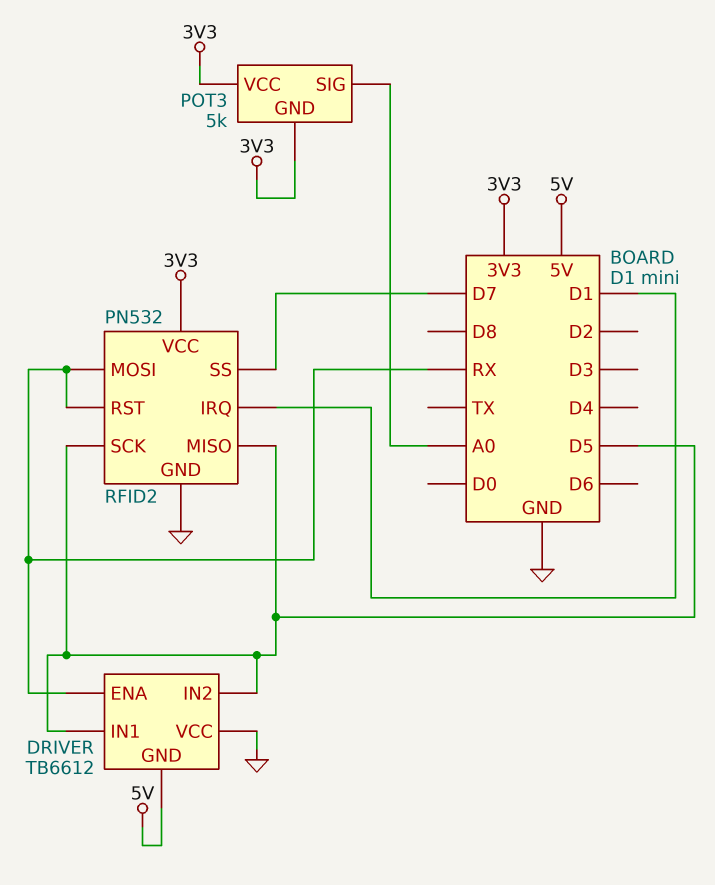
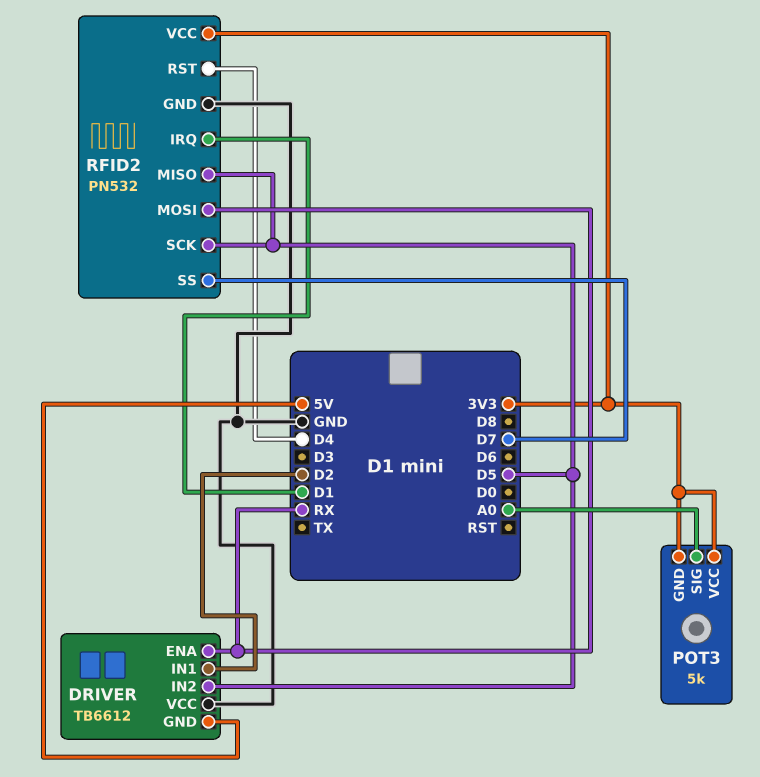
DRIVER pin IN1: D5 -> D2
RFID2 pin RST: RX -> D4

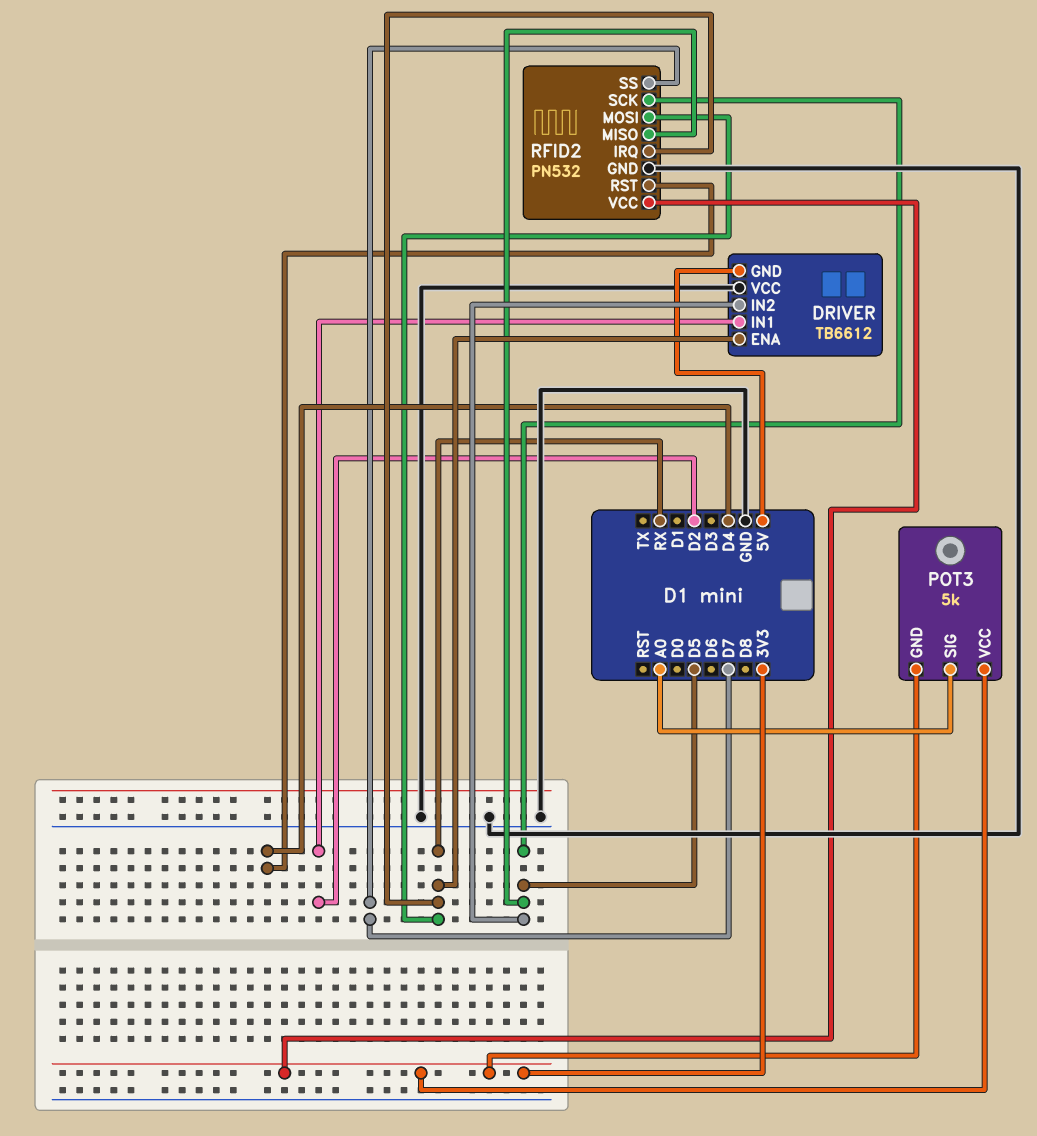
RFID2 pin IRQ: D1 -> RX

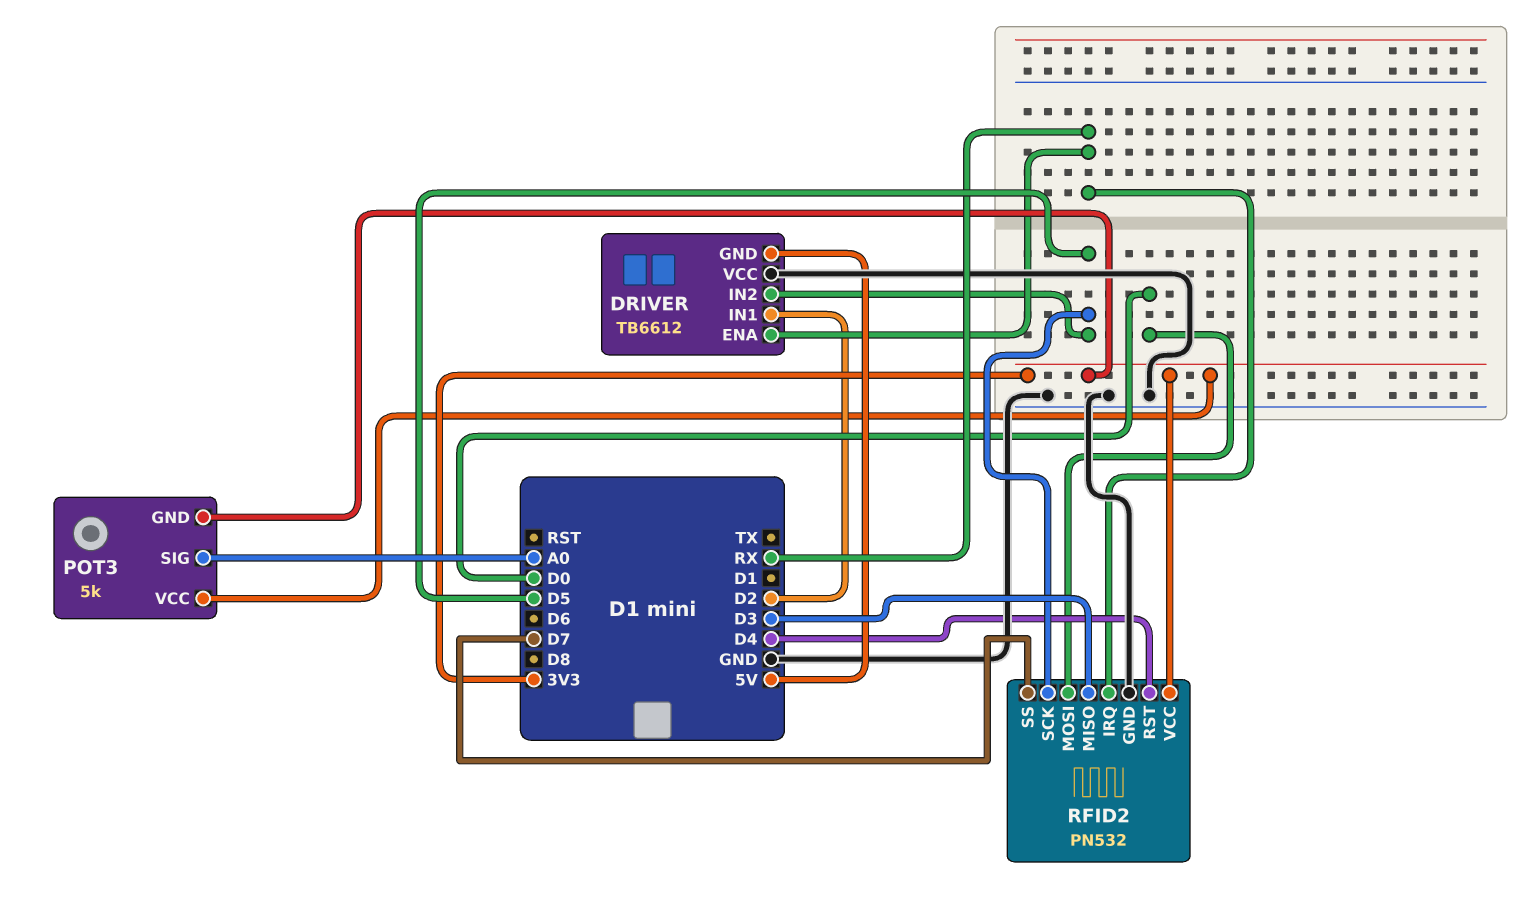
RFID2 pin MISO: D5 -> D3
RFID2 pin MOSI: RX -> D0

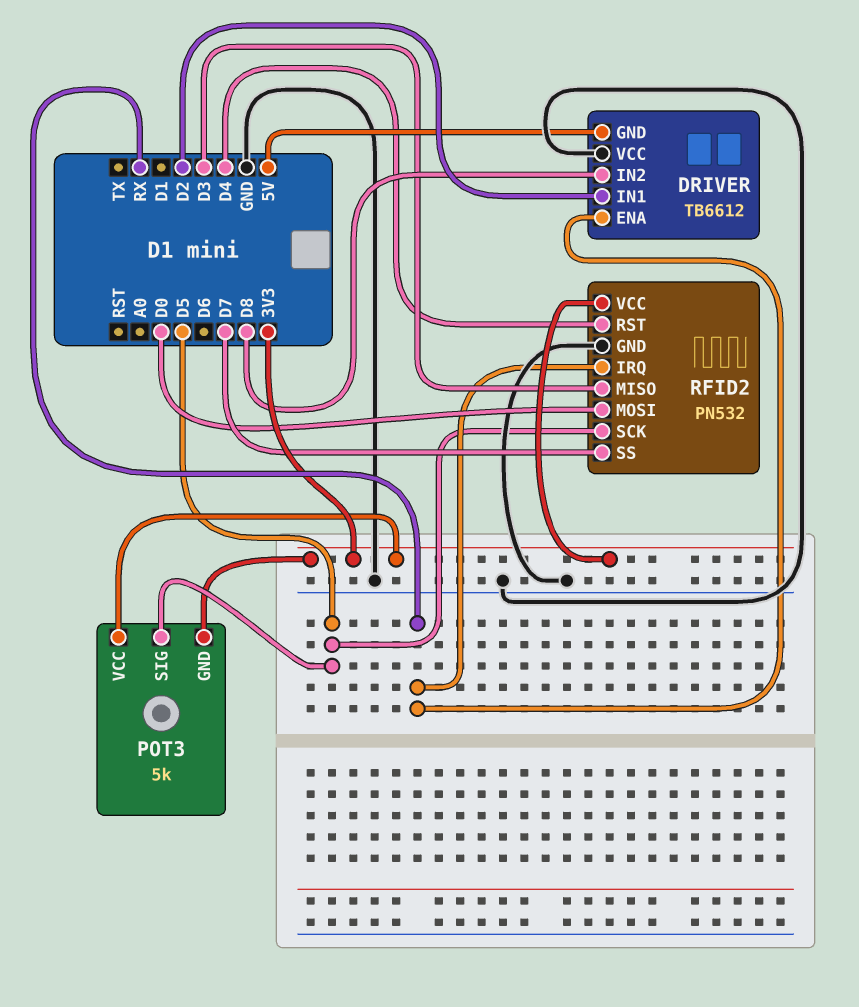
DRIVER pin IN2: D5 -> D8
POT3 pin SIG: A0 -> D5

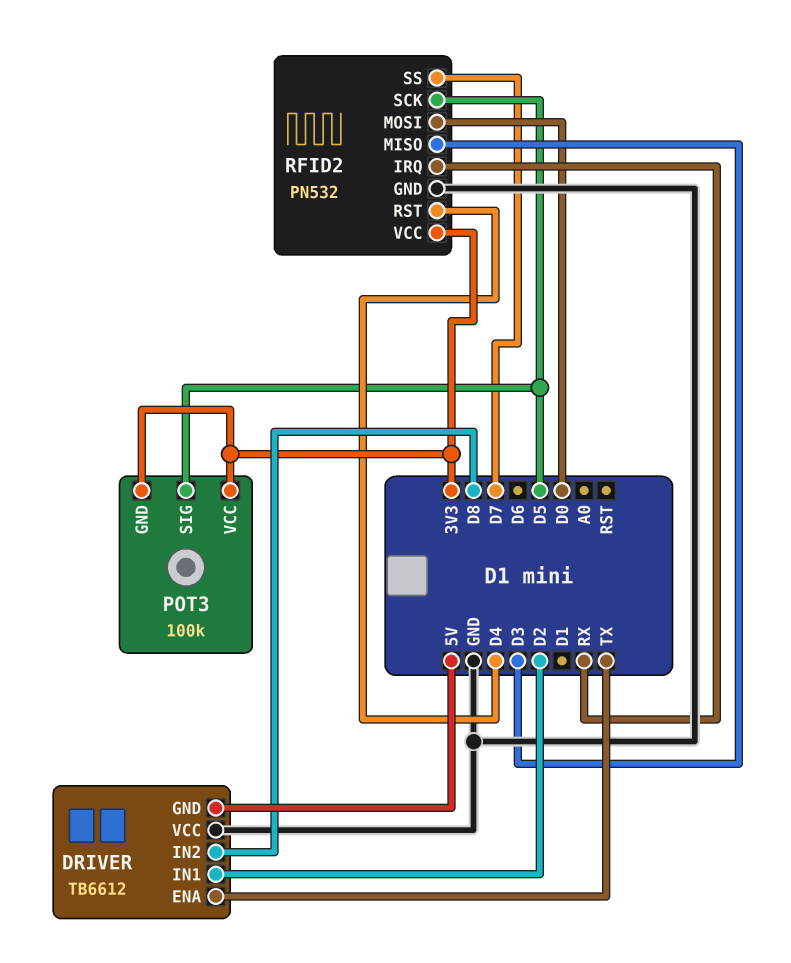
DRIVER pin ENA: RX -> TX
POT3: 5k -> 100k

